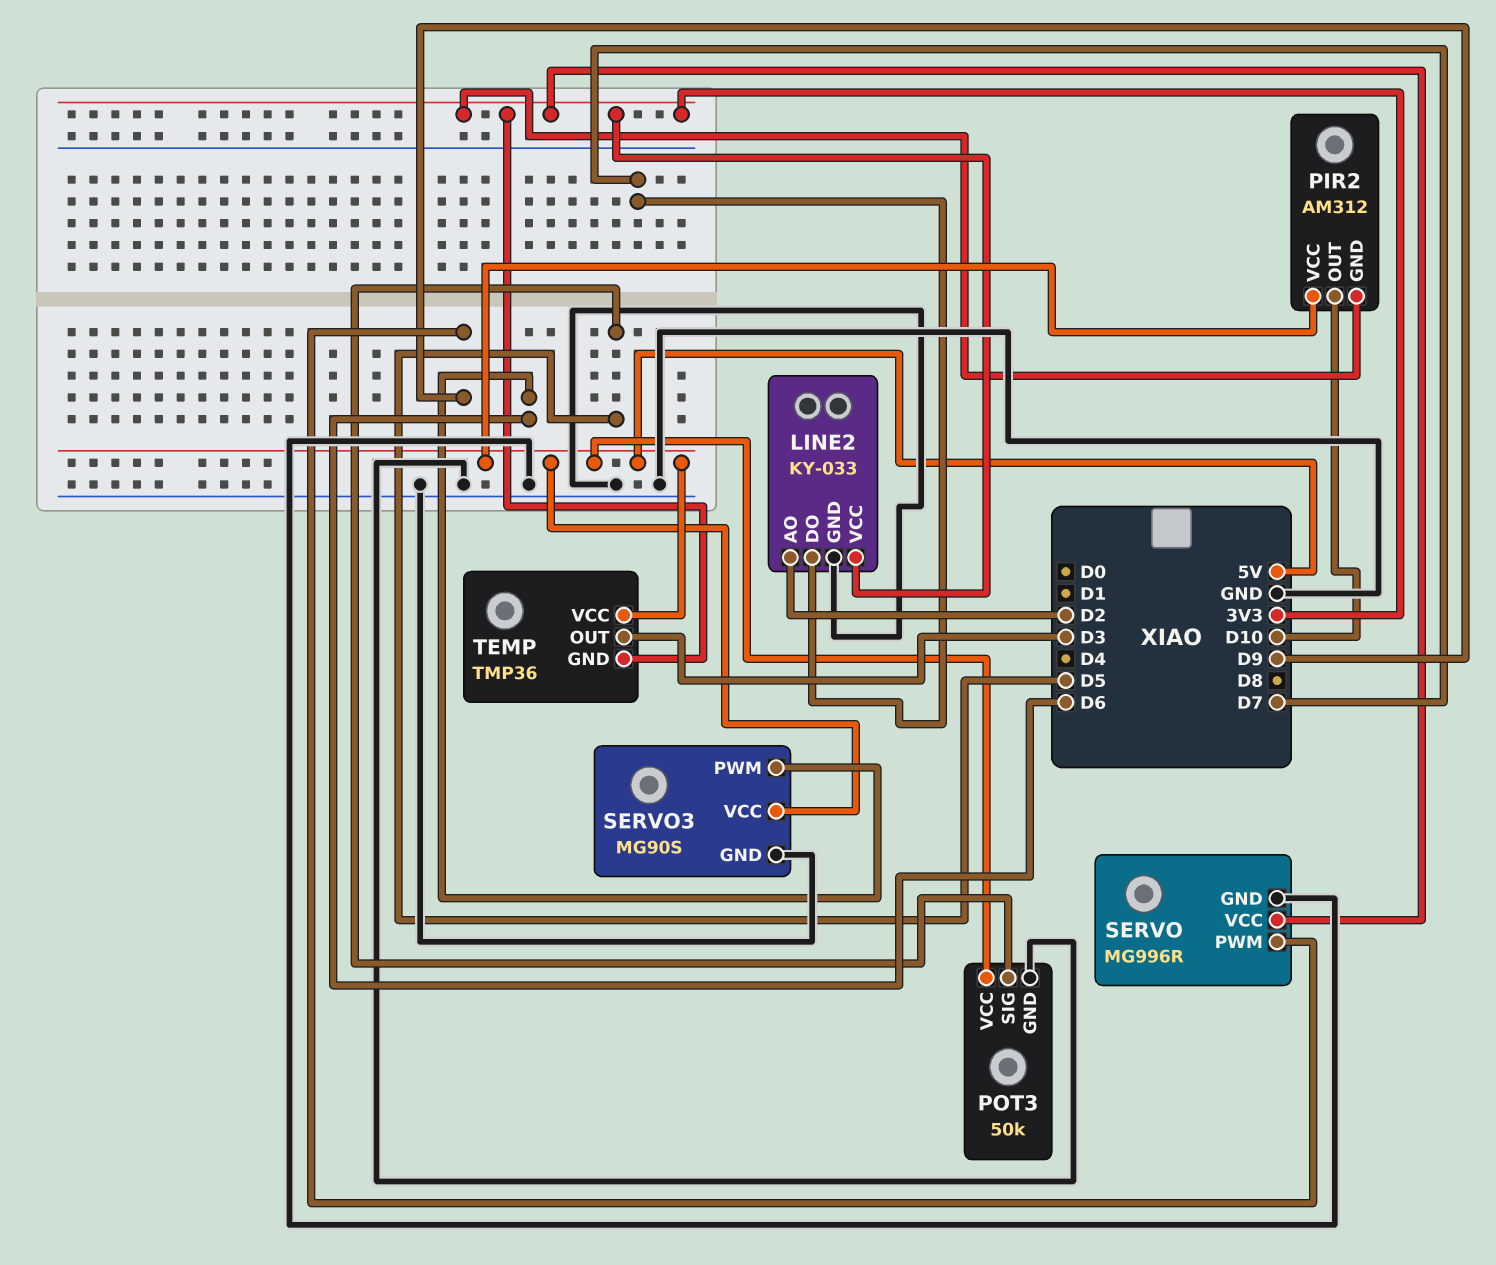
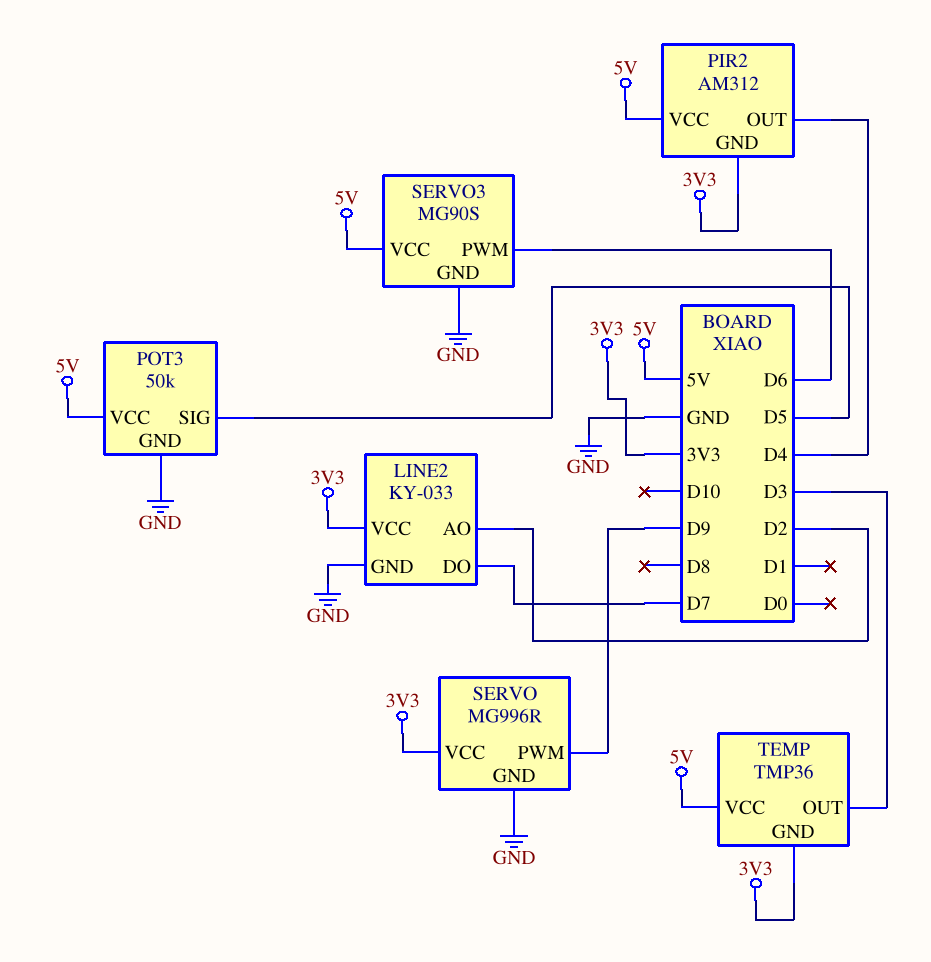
PIR2 pin OUT: D10 -> D4

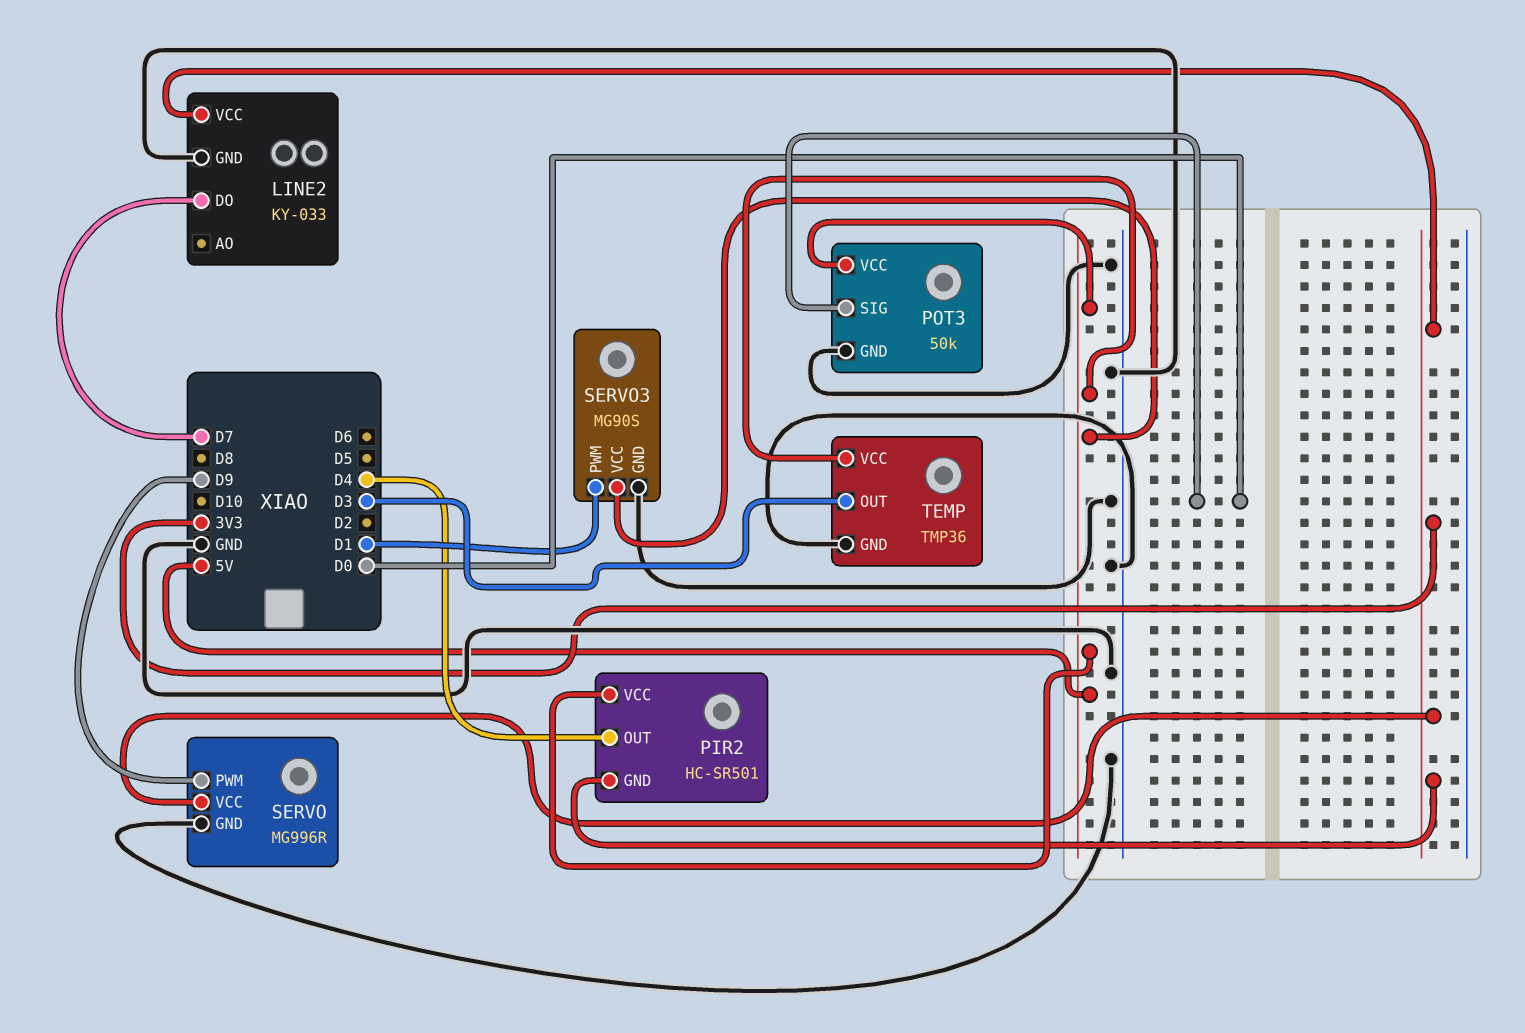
LINE2 pin AO: D2 -> none
PIR2: AM312 -> HC-SR501
POT3 pin SIG: D5 -> D0
SERVO3 pin PWM: D6 -> D1
TEMP pin GND: 3V3 -> GND

